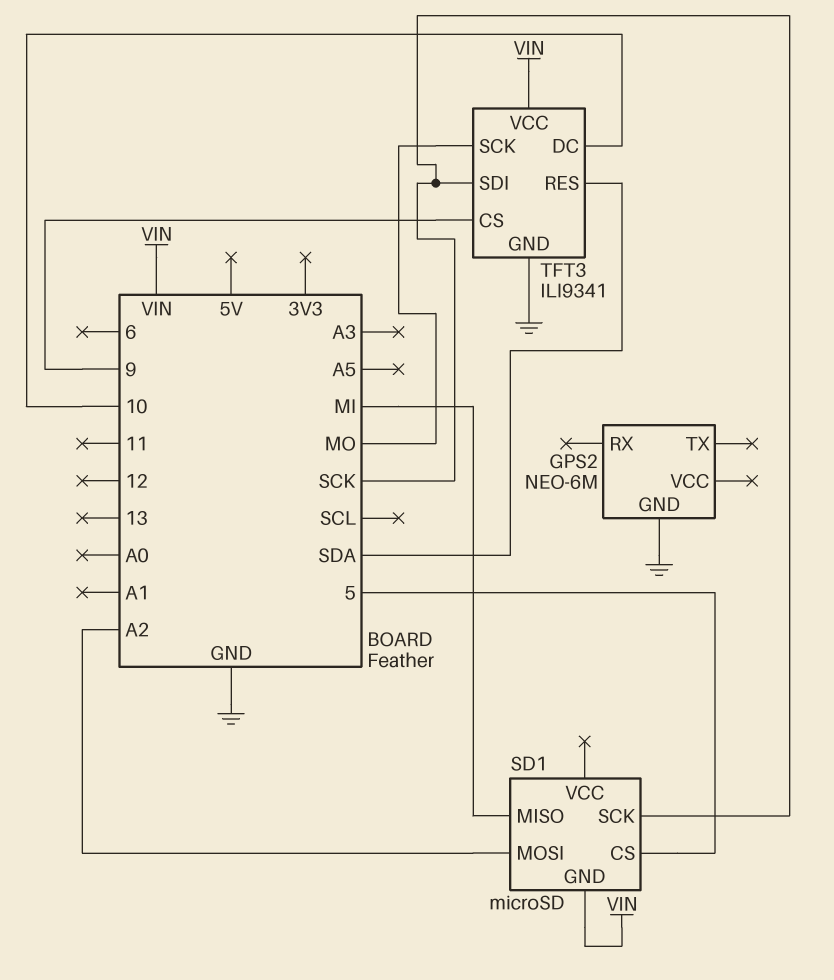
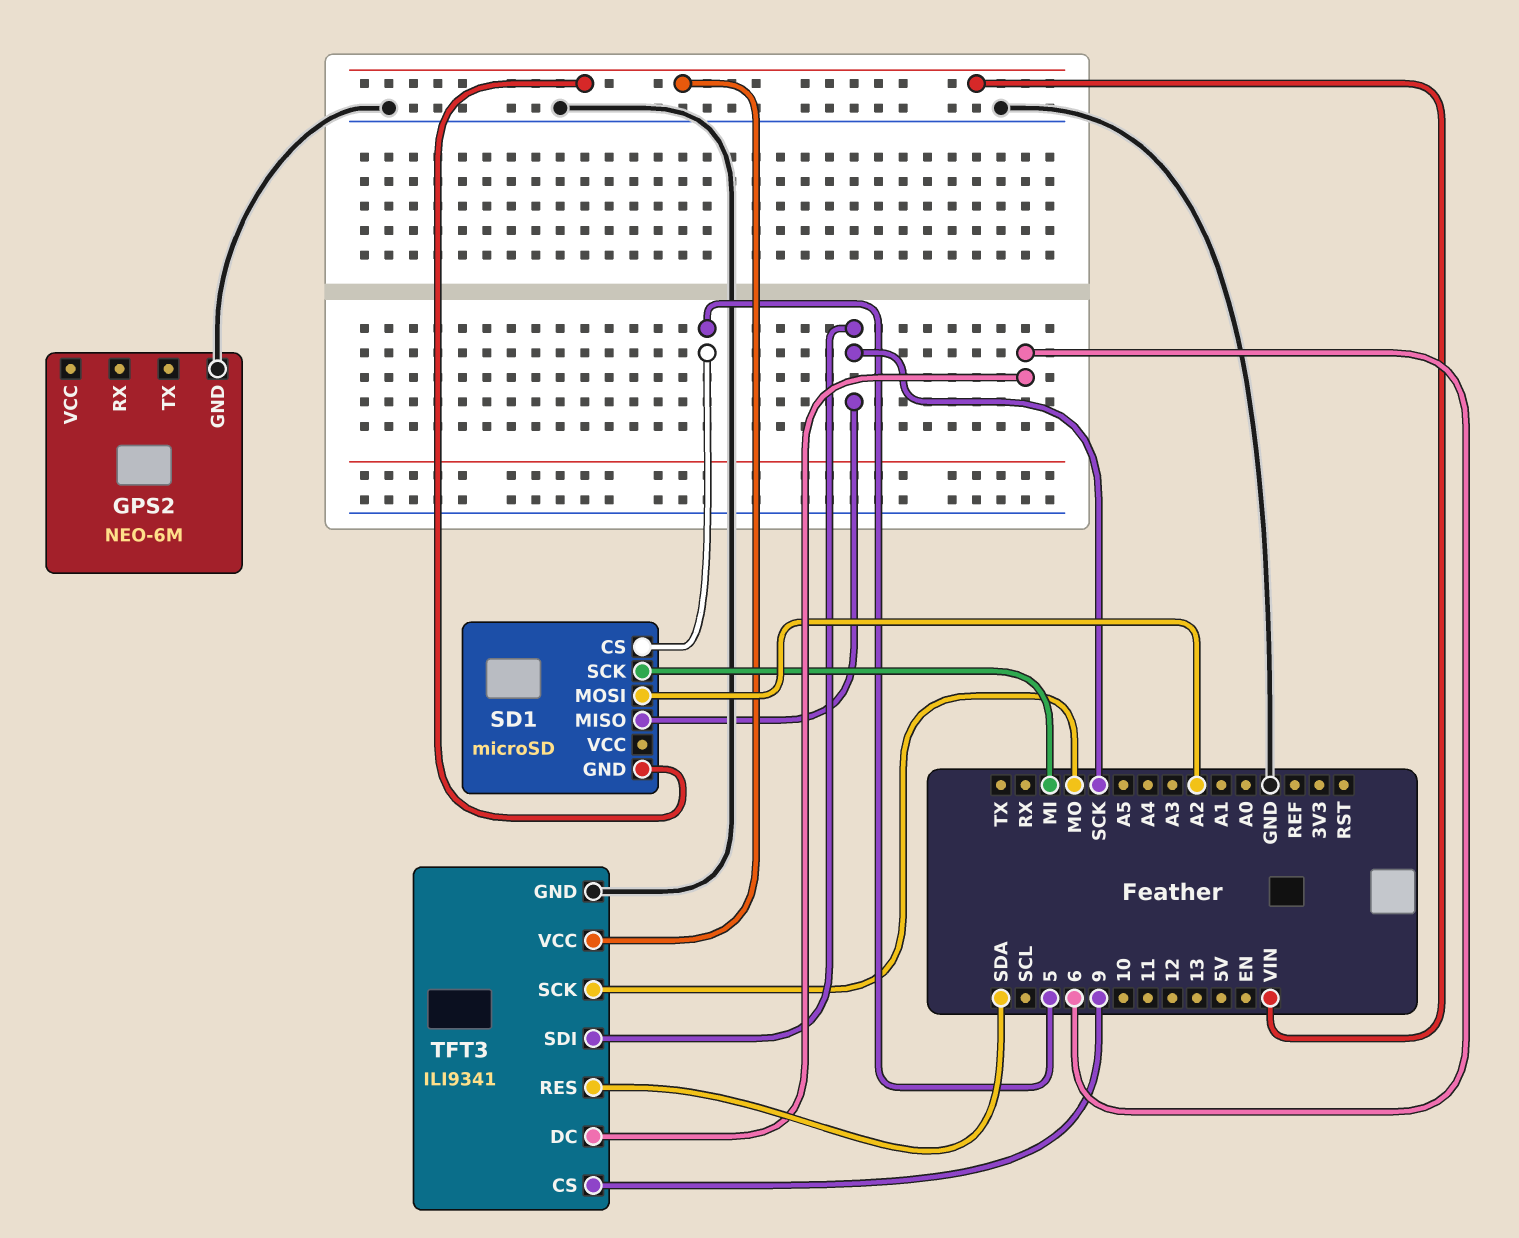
SD1 pin MISO: MI -> SCK
SD1 pin SCK: SCK -> MI
TFT3 pin DC: 10 -> 6

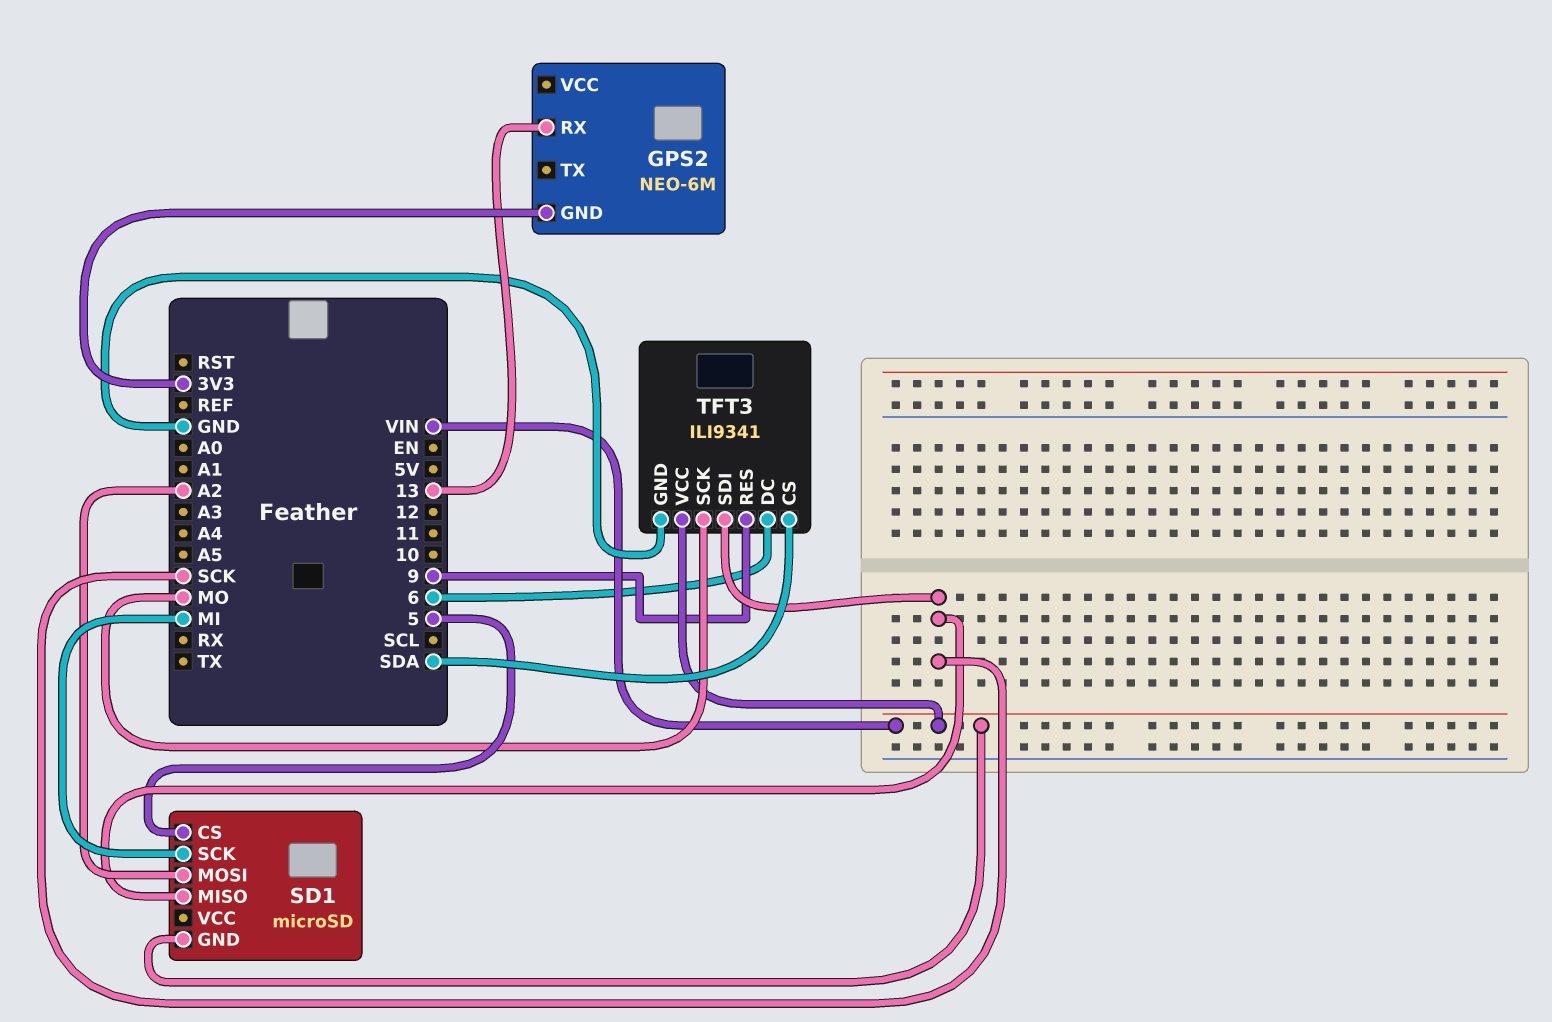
GPS2 pin GND: GND -> 3V3
GPS2 pin RX: none -> 13
TFT3 pin CS: 9 -> SDA
TFT3 pin RES: SDA -> 9

